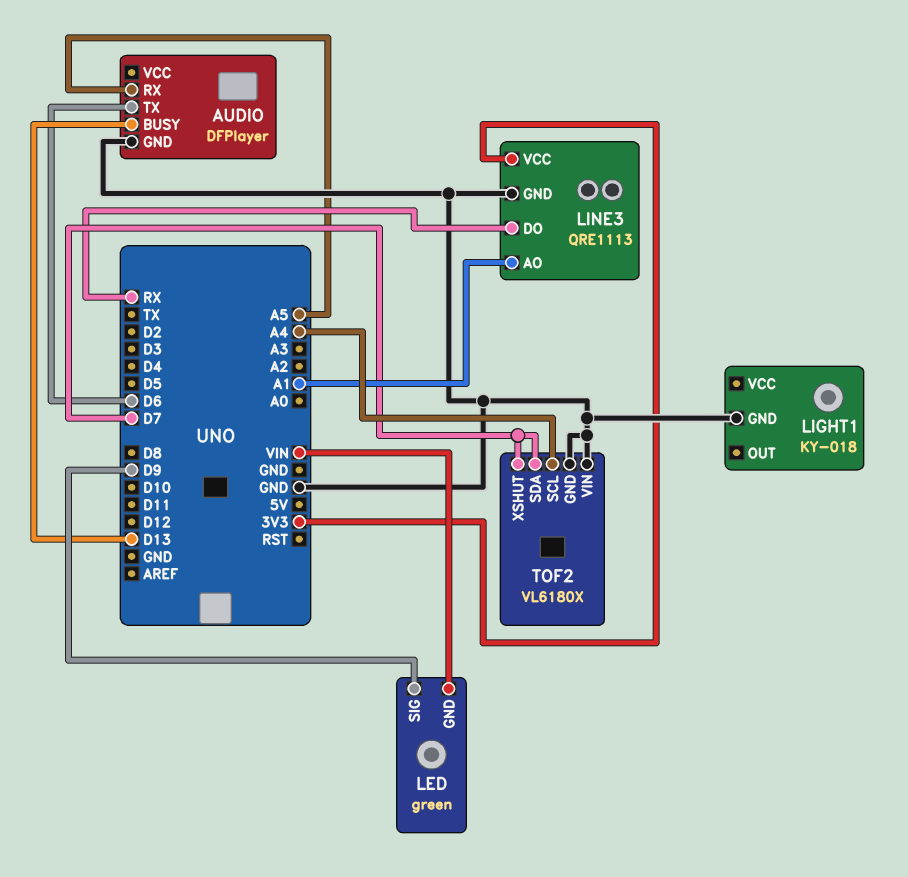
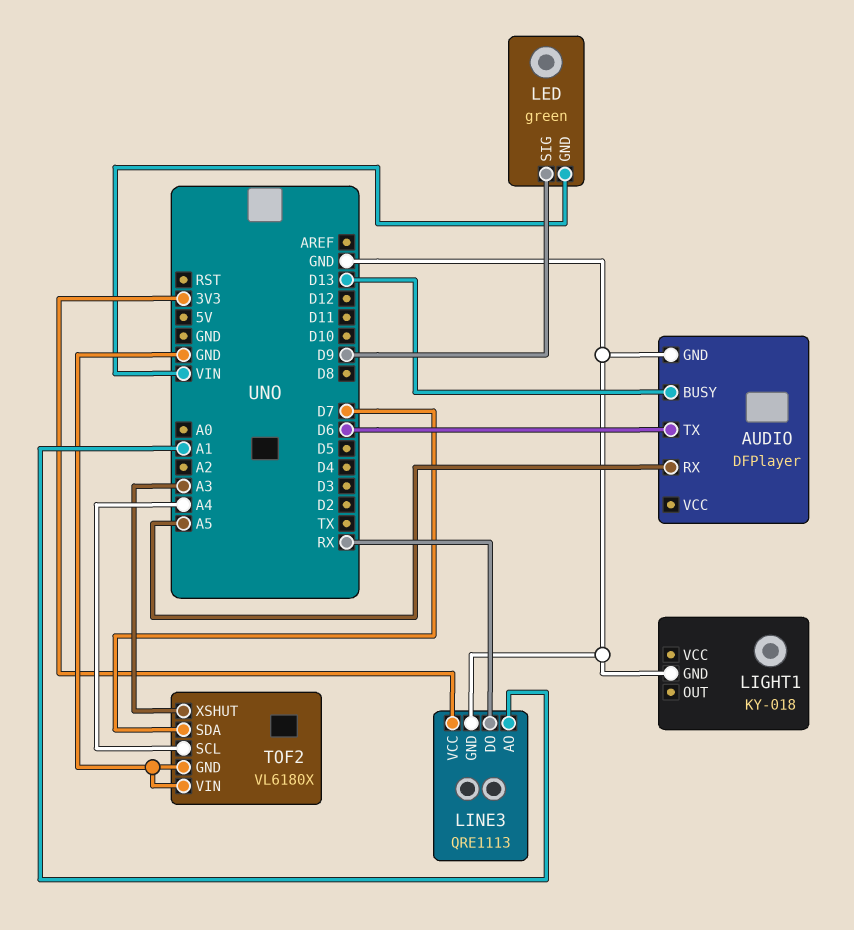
TOF2 pin XSHUT: D7 -> A3

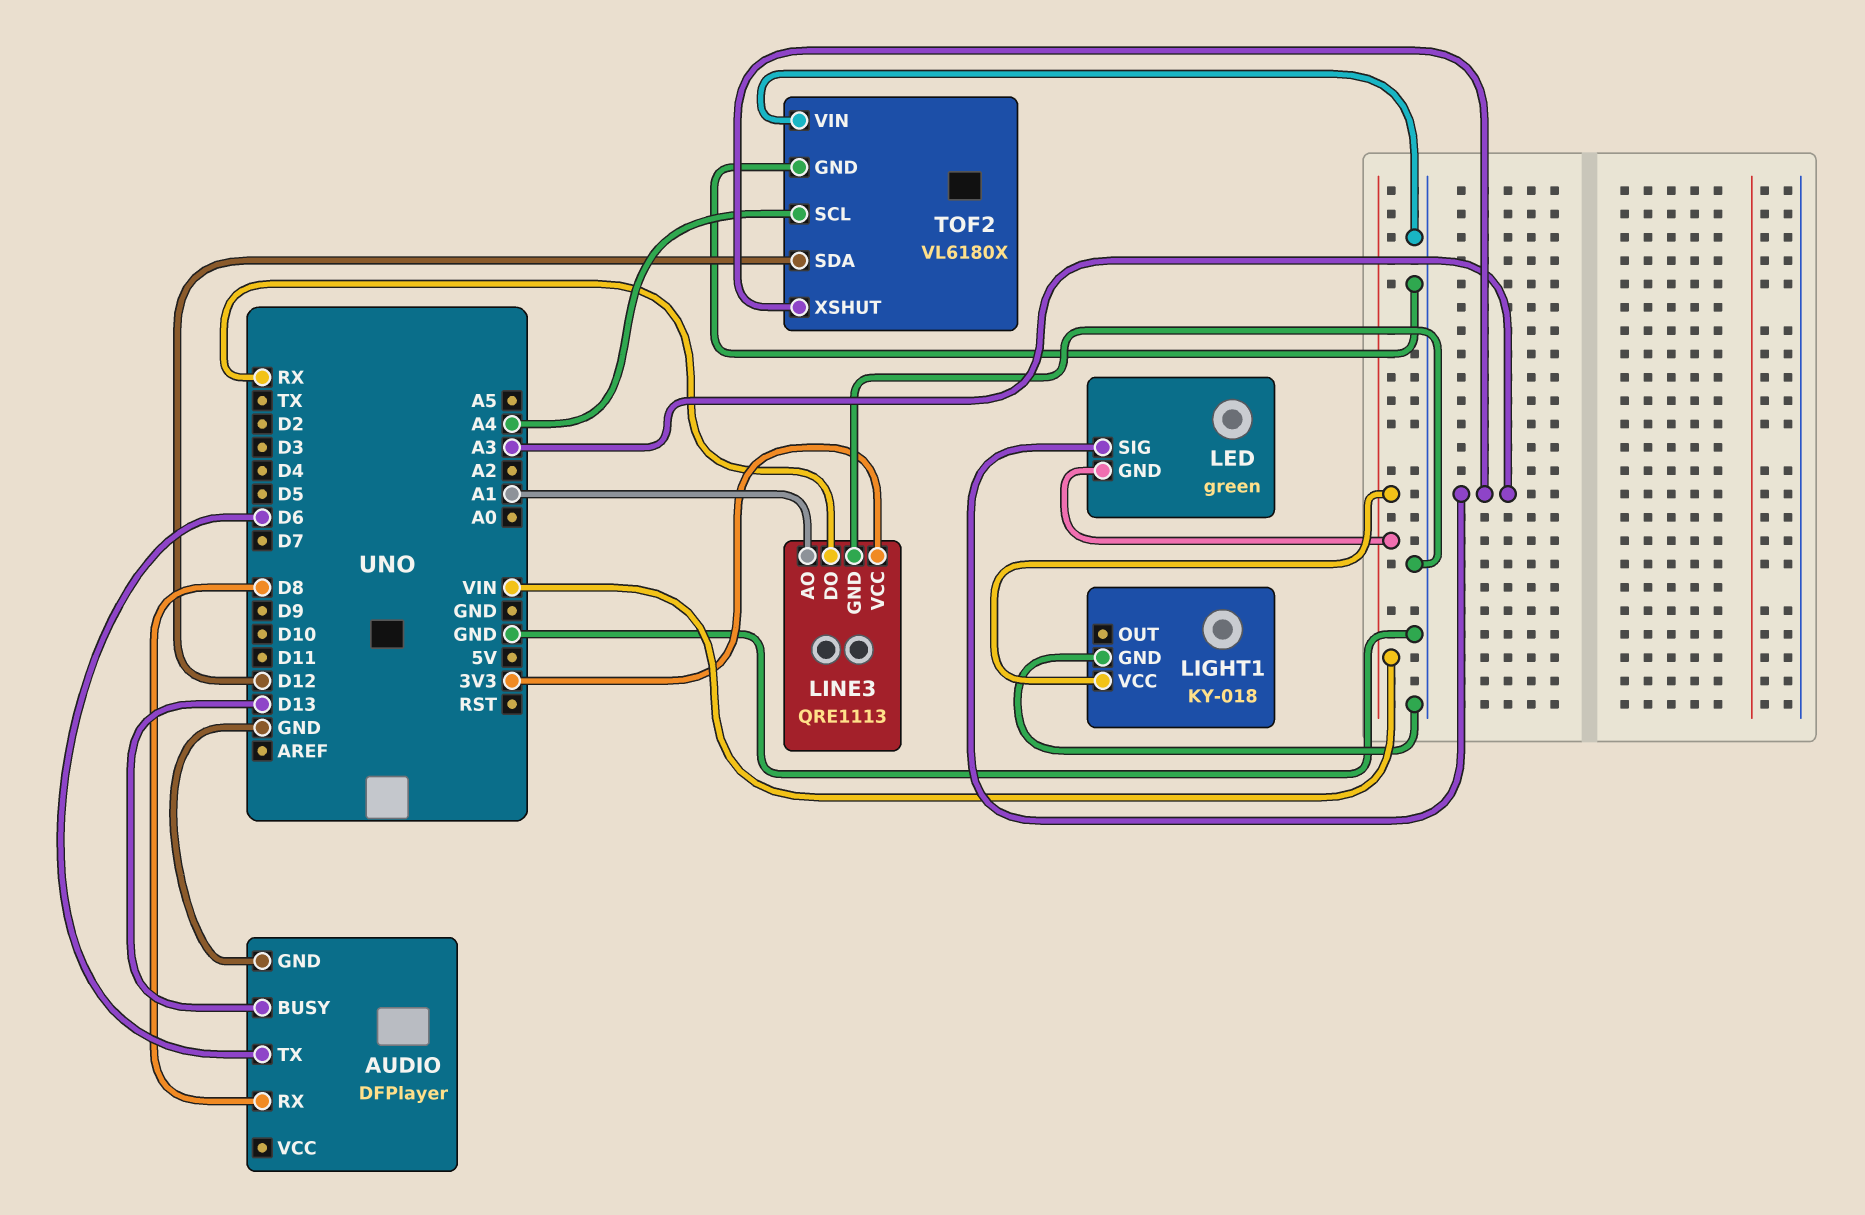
AUDIO pin RX: A5 -> D8
LED pin SIG: D9 -> A3
LIGHT1 pin VCC: none -> VIN
TOF2 pin SDA: D7 -> D12

